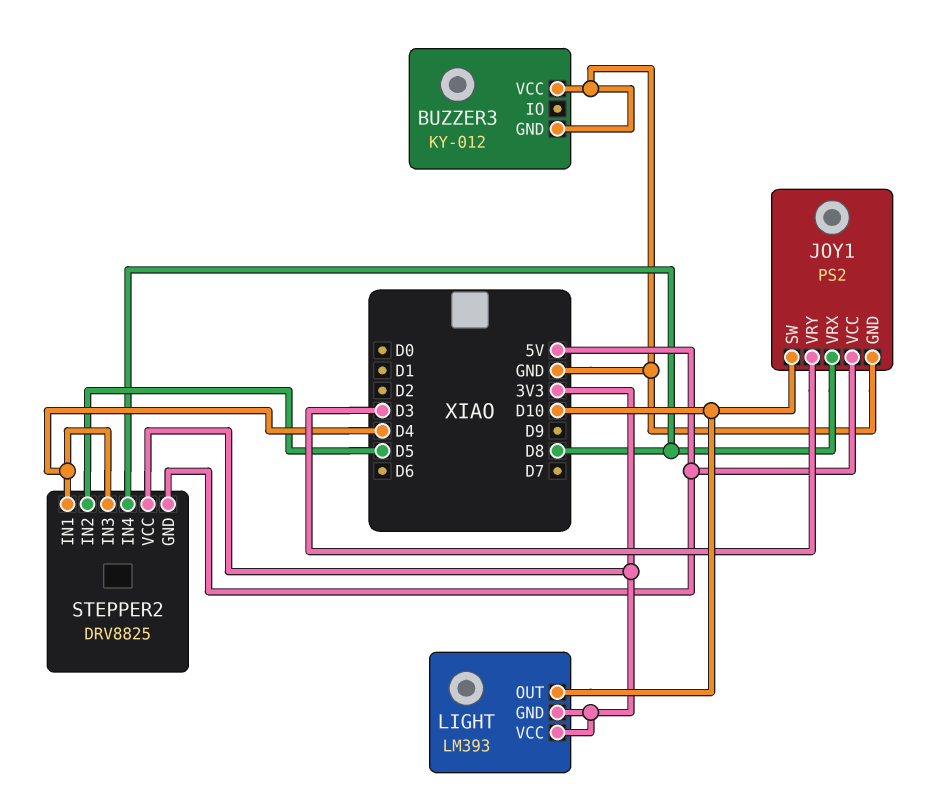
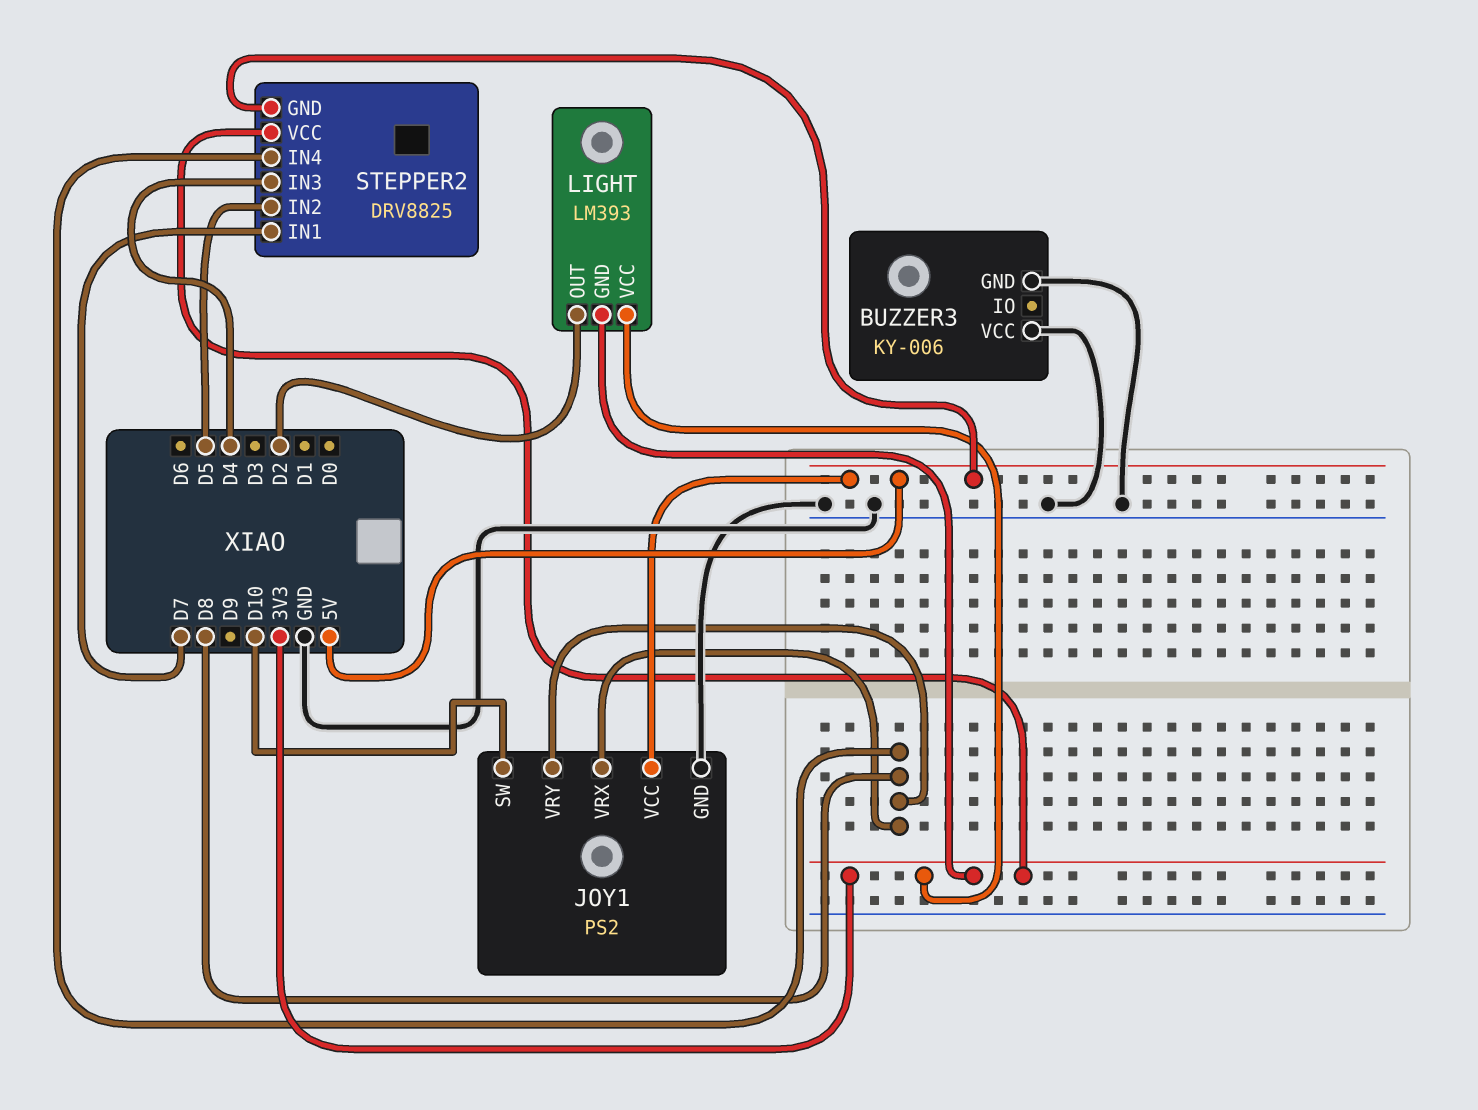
BUZZER3: KY-012 -> KY-006
JOY1 pin VRY: D3 -> D8
LIGHT pin OUT: D10 -> D2
STEPPER2 pin IN1: D4 -> D7

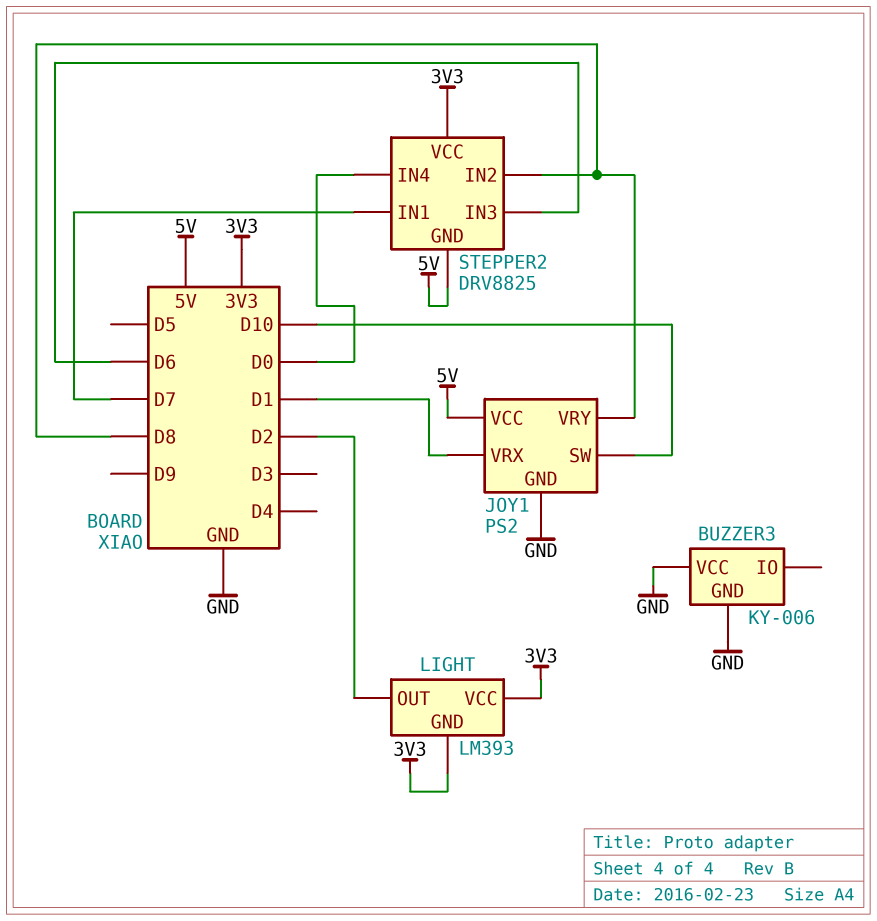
JOY1 pin VRX: D8 -> D1
STEPPER2 pin IN2: D5 -> D8
STEPPER2 pin IN3: D4 -> D6
STEPPER2 pin IN4: D8 -> D0

